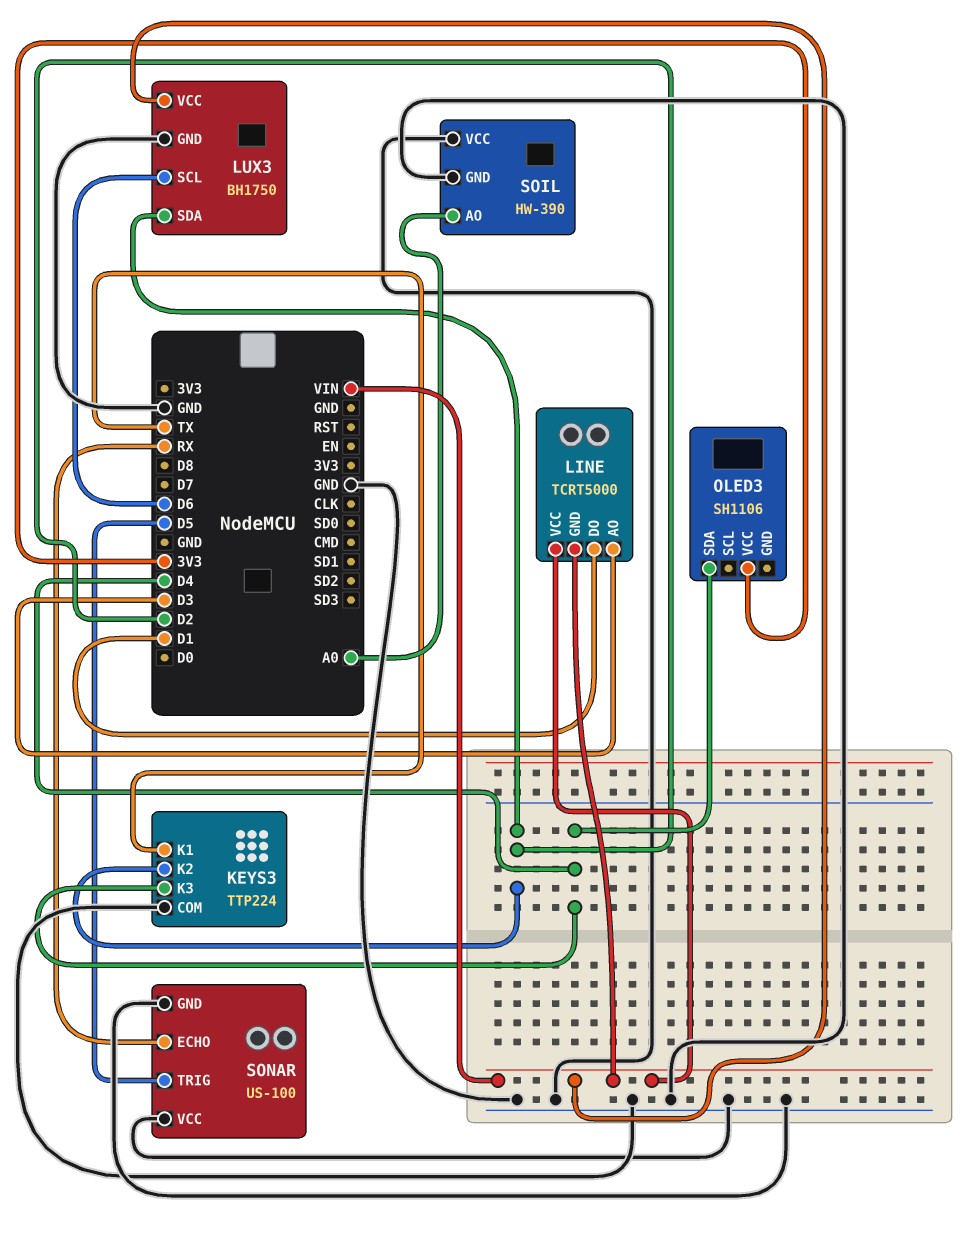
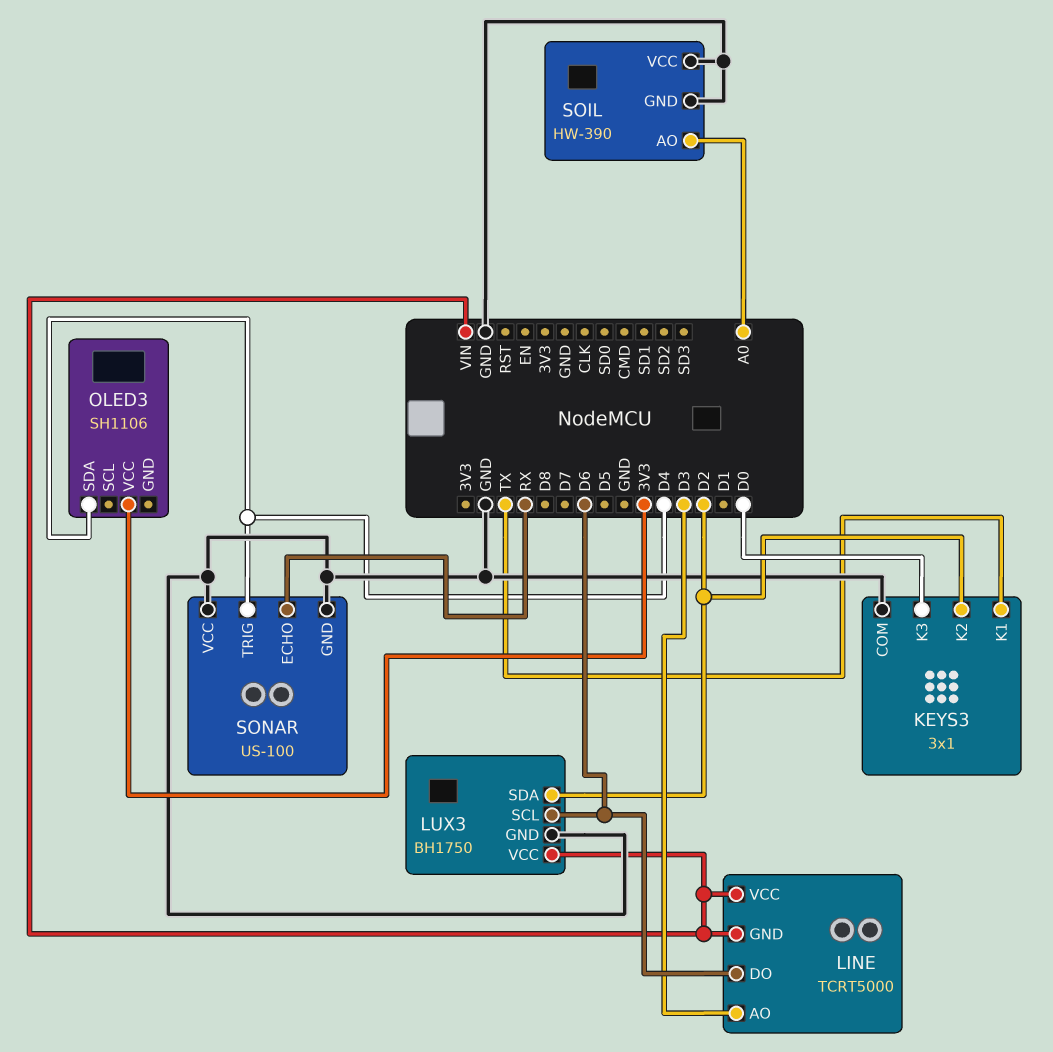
KEYS3: TTP224 -> 3x1
KEYS3 pin K3: D4 -> D0
LINE pin DO: D1 -> D6
SONAR pin TRIG: D5 -> D4

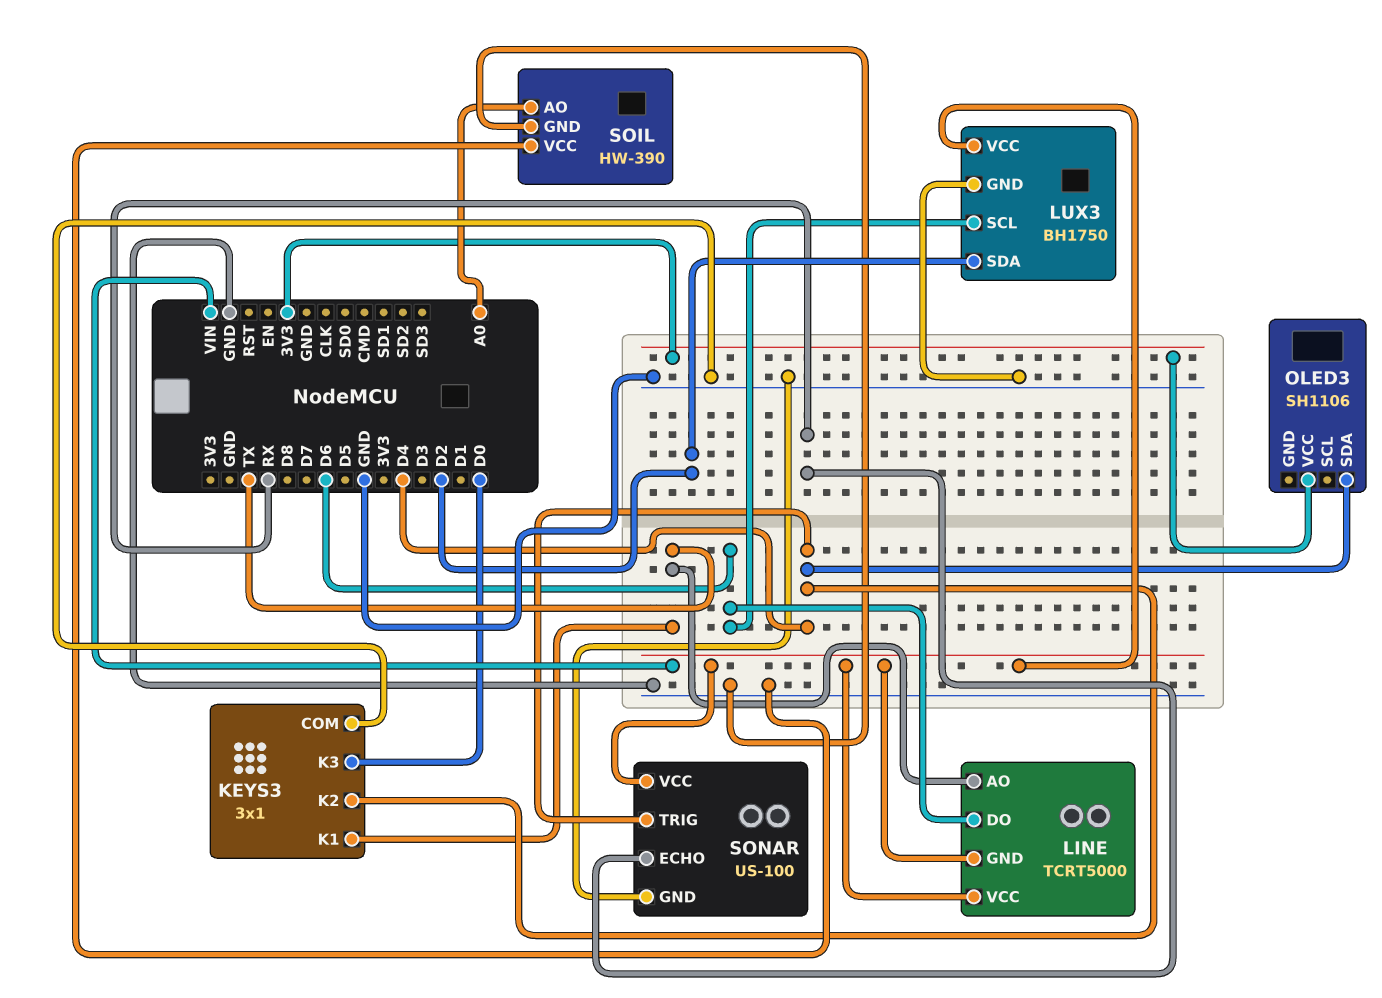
KEYS3 pin K2: D2 -> D4
LINE pin AO: D3 -> TX
SONAR pin VCC: GND -> VIN

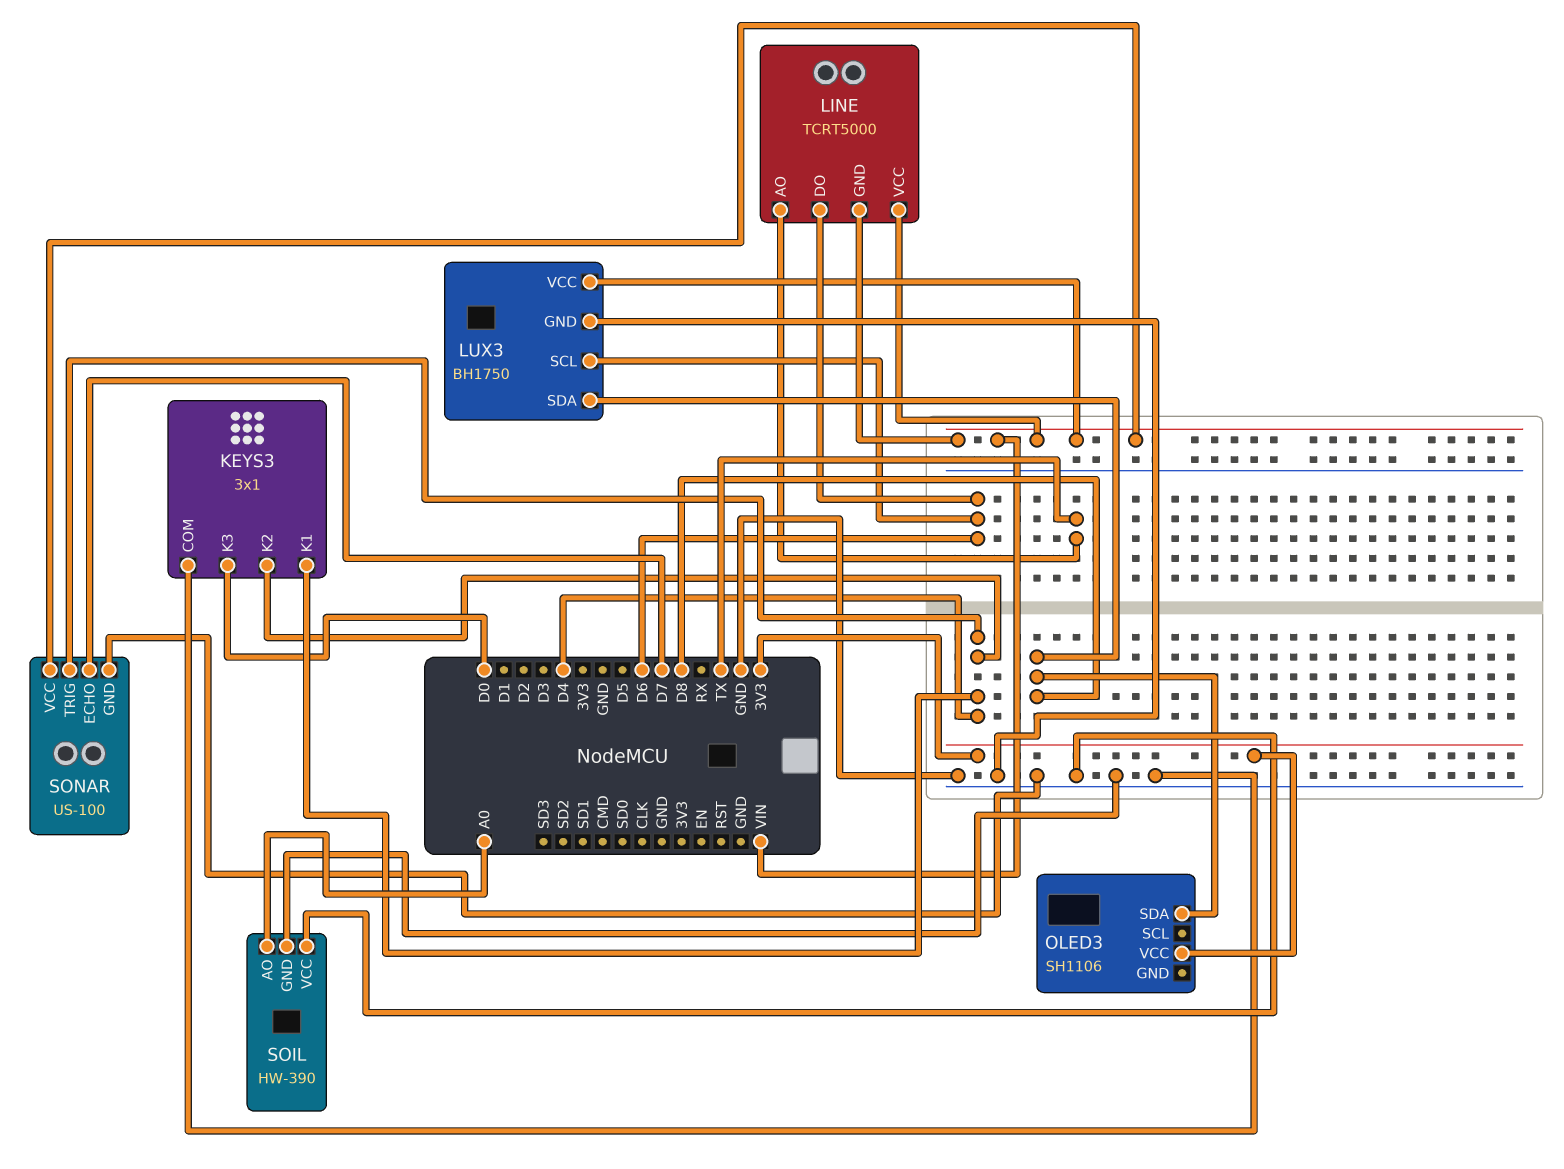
KEYS3 pin K1: TX -> D4
LUX3 pin SDA: D2 -> D8
OLED3 pin SDA: D4 -> D8
SONAR pin ECHO: RX -> D7

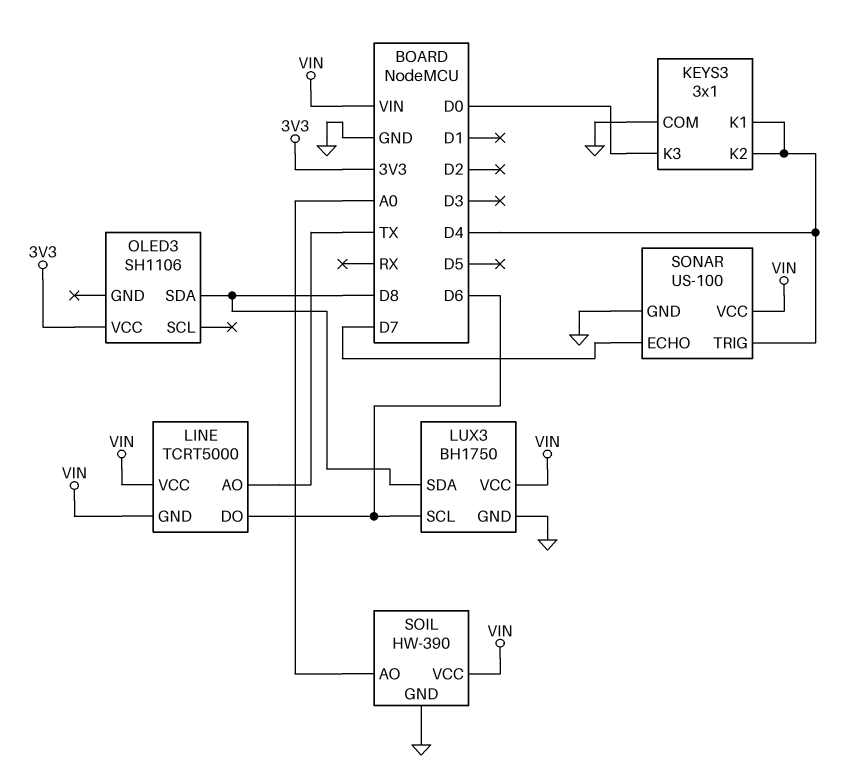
SOIL pin VCC: GND -> VIN

